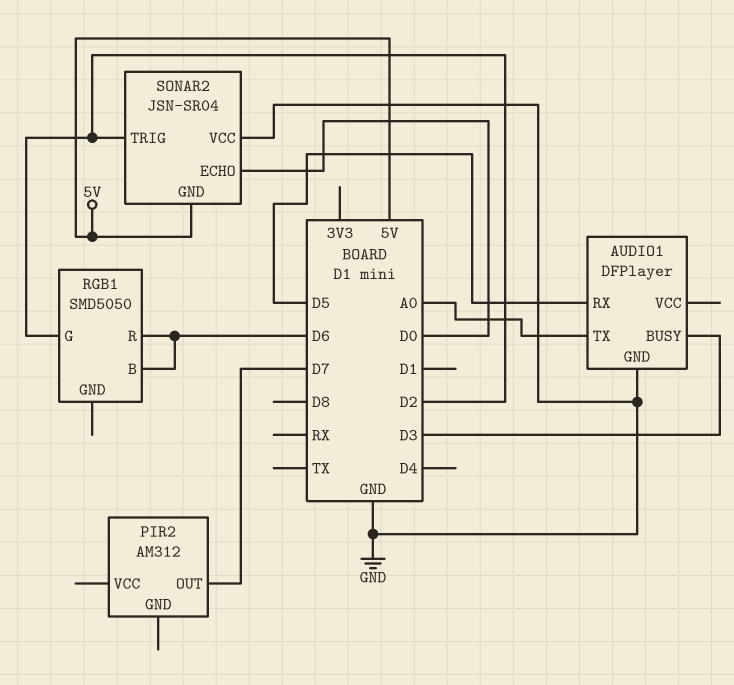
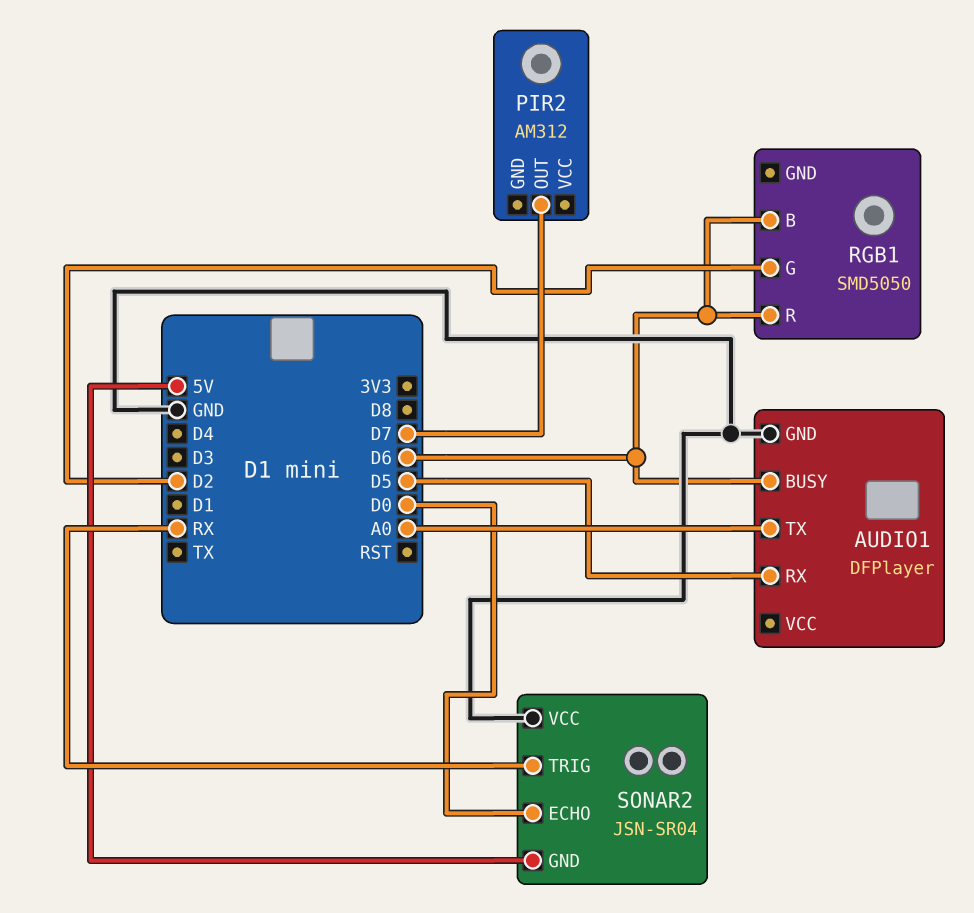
AUDIO1 pin BUSY: D3 -> D6
SONAR2 pin TRIG: D2 -> RX

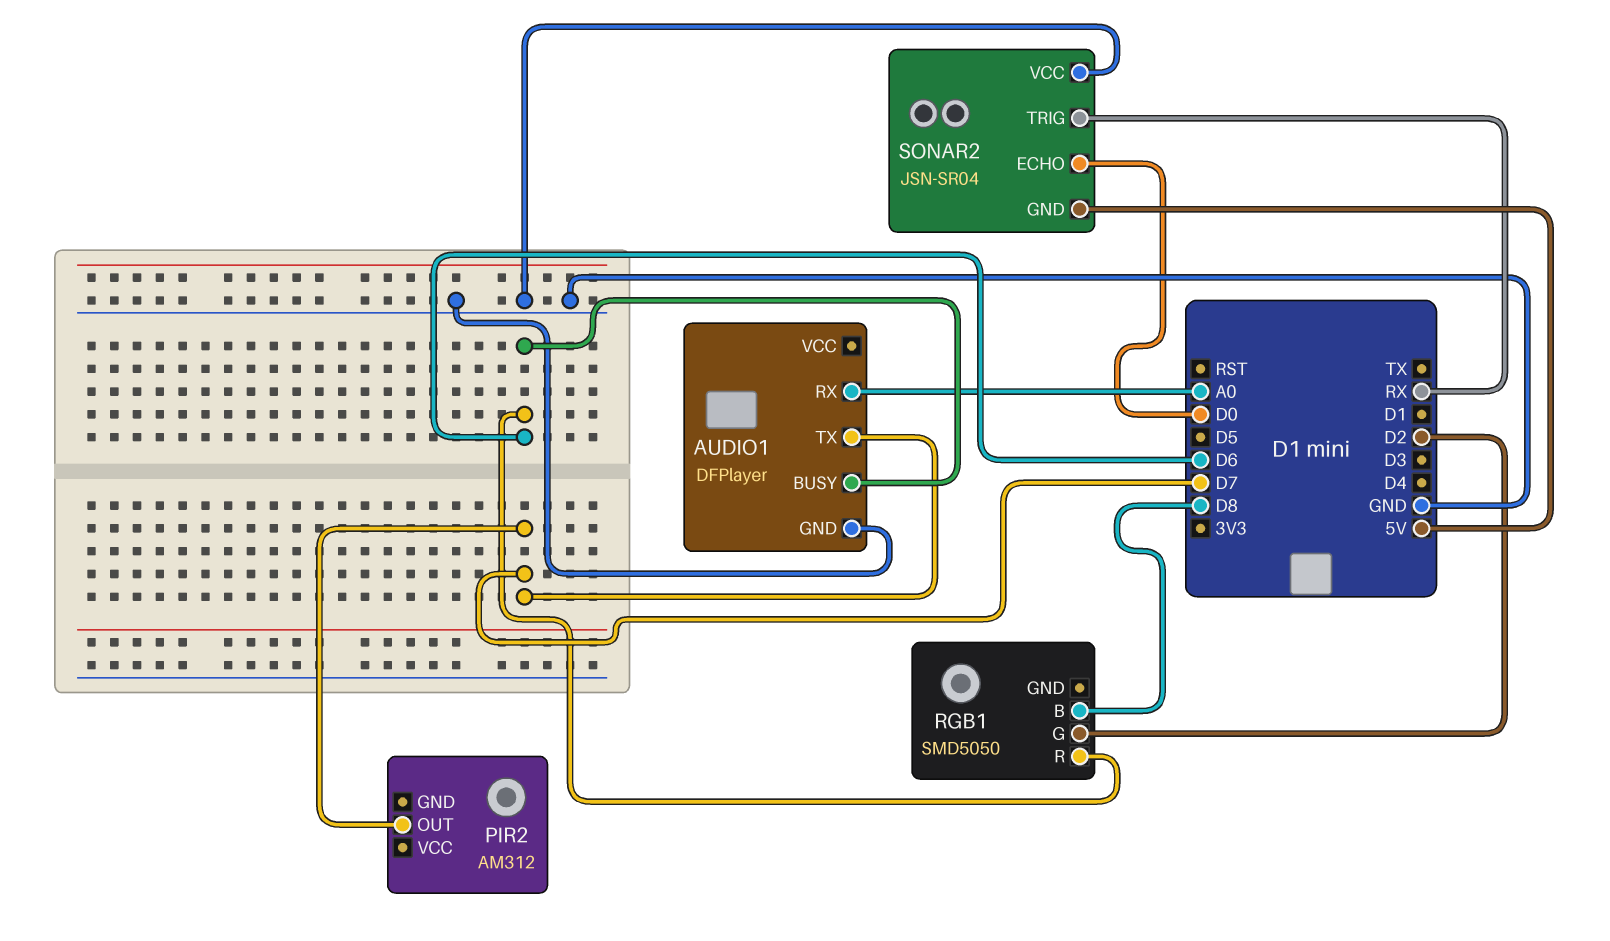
AUDIO1 pin RX: D5 -> A0
AUDIO1 pin TX: A0 -> D7
RGB1 pin B: D6 -> D8

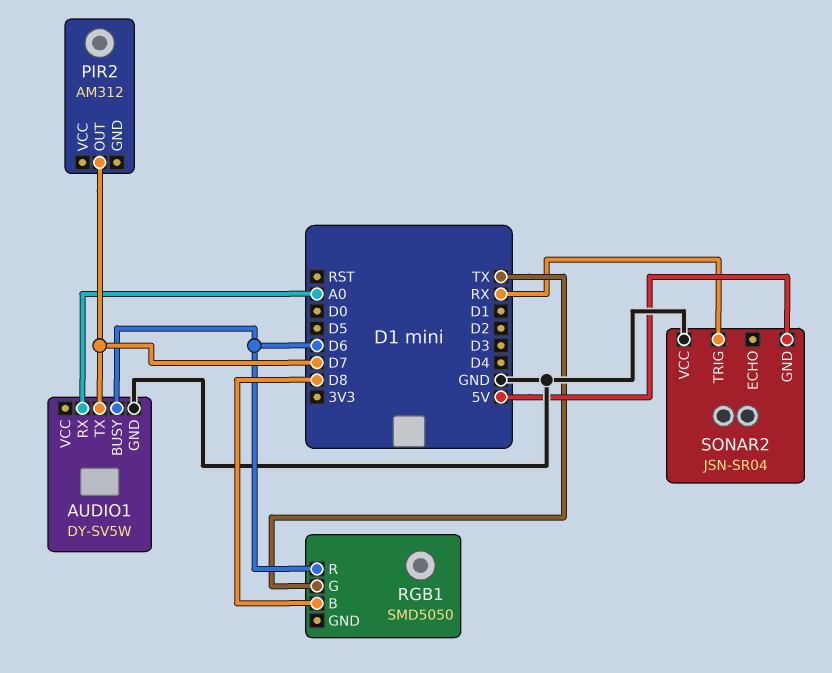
AUDIO1: DFPlayer -> DY-SV5W
RGB1 pin G: D2 -> TX
SONAR2 pin ECHO: D0 -> none

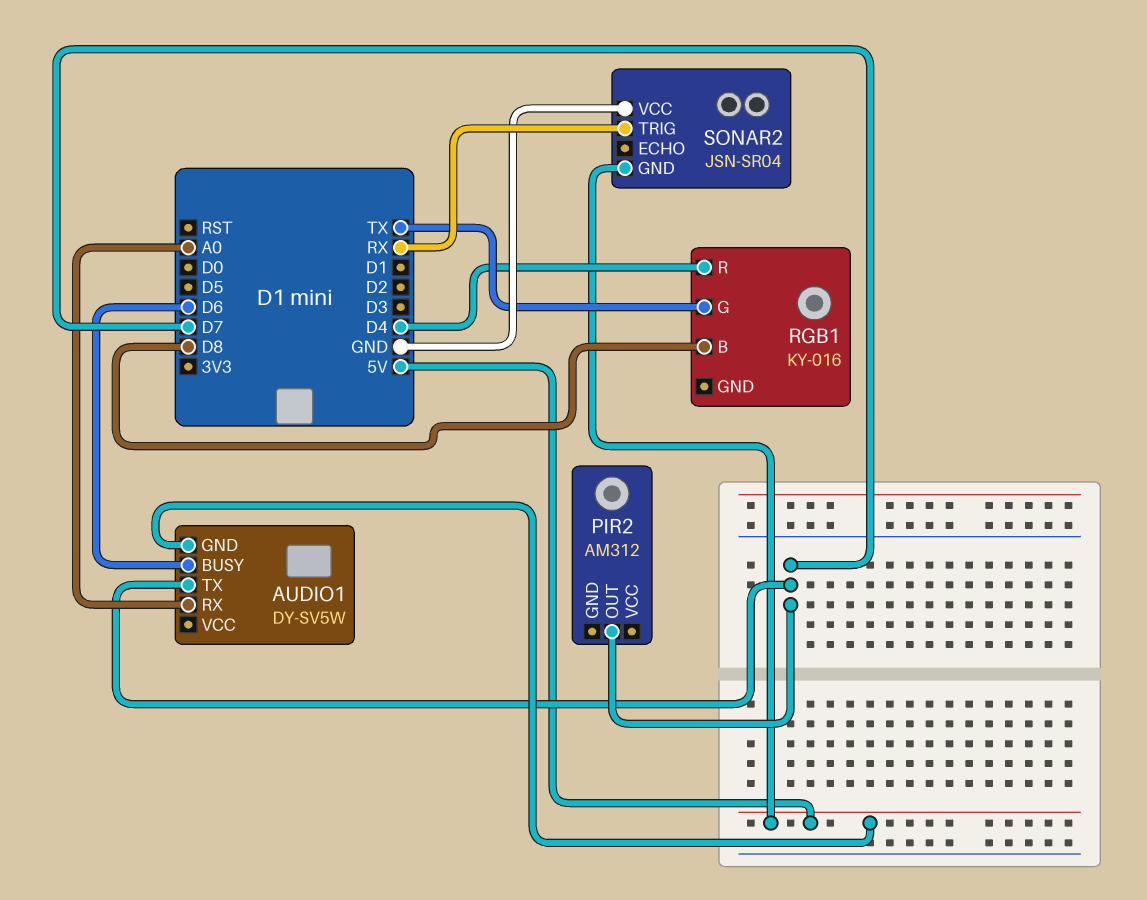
AUDIO1 pin GND: GND -> 5V
RGB1: SMD5050 -> KY-016
RGB1 pin R: D6 -> D4

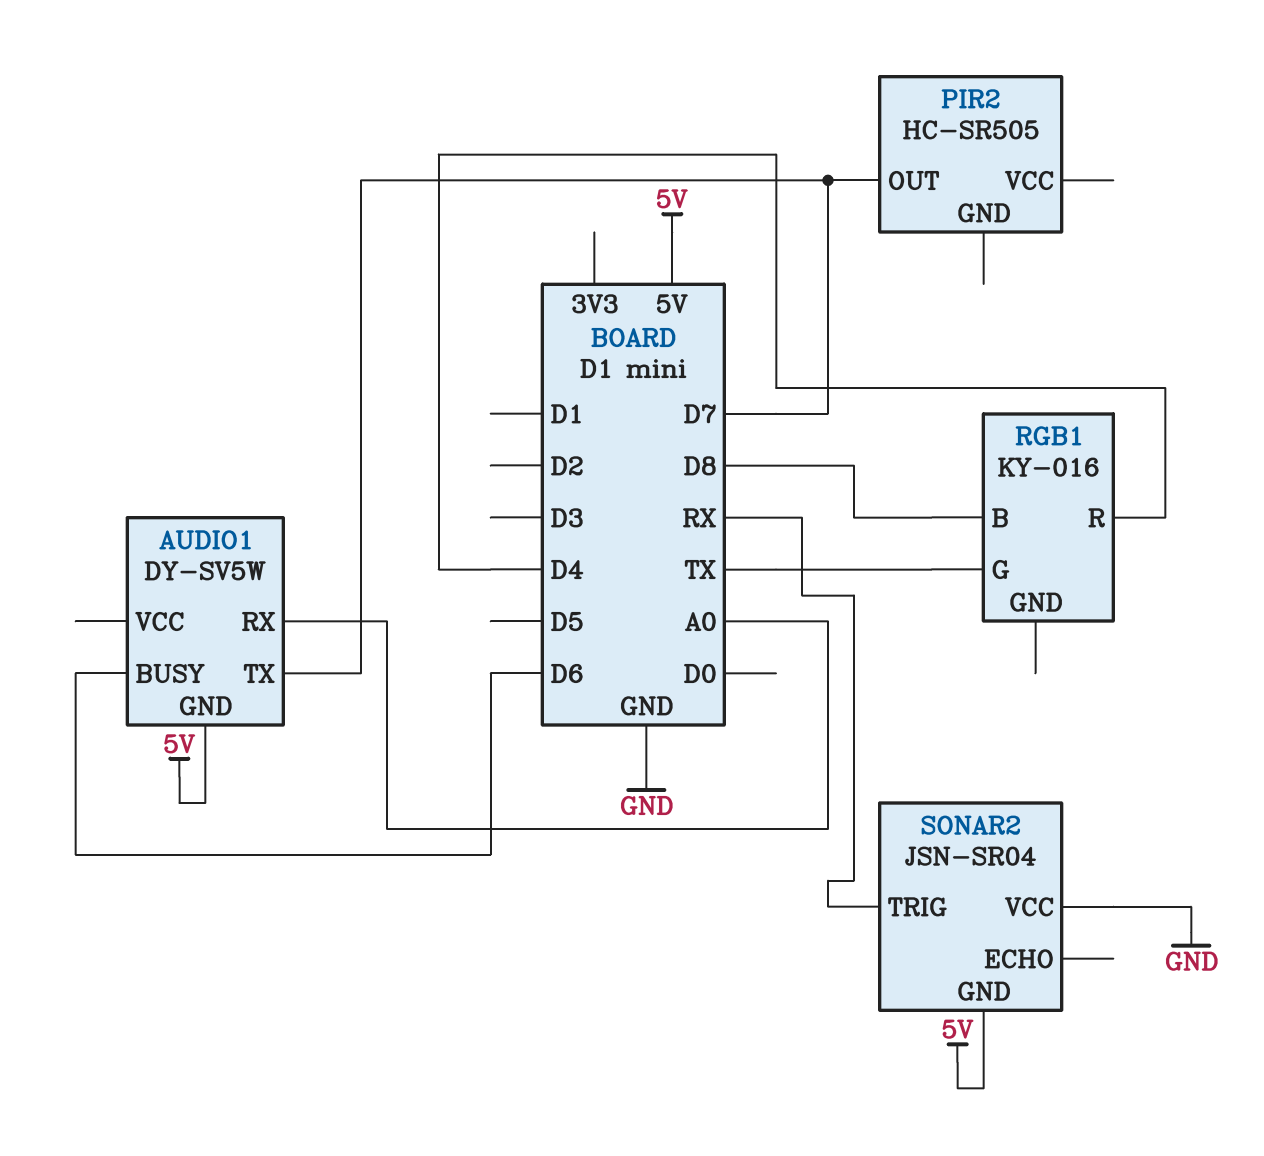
PIR2: AM312 -> HC-SR505

